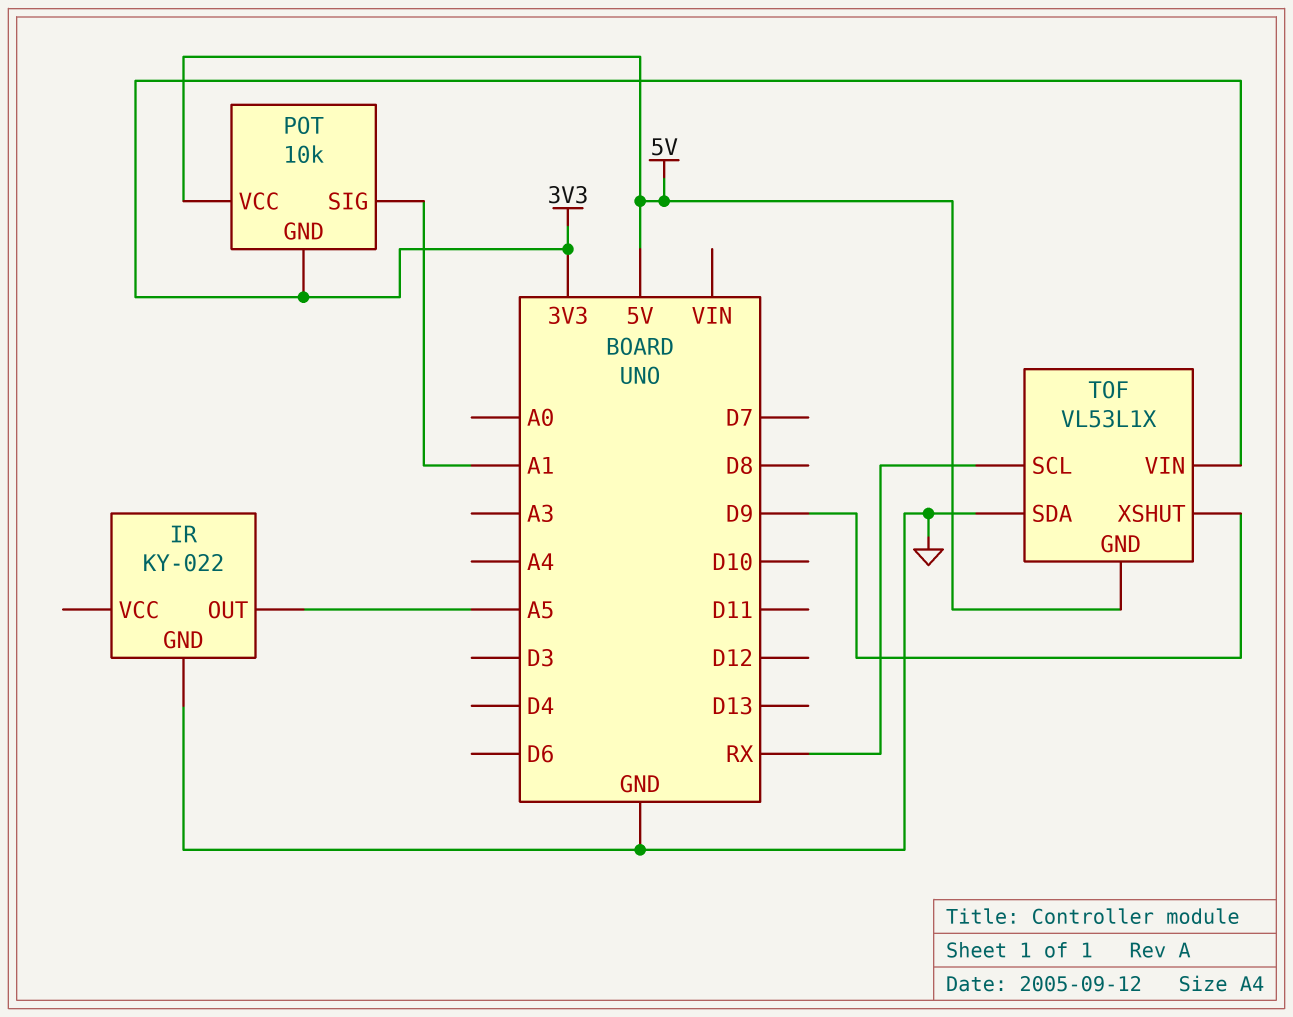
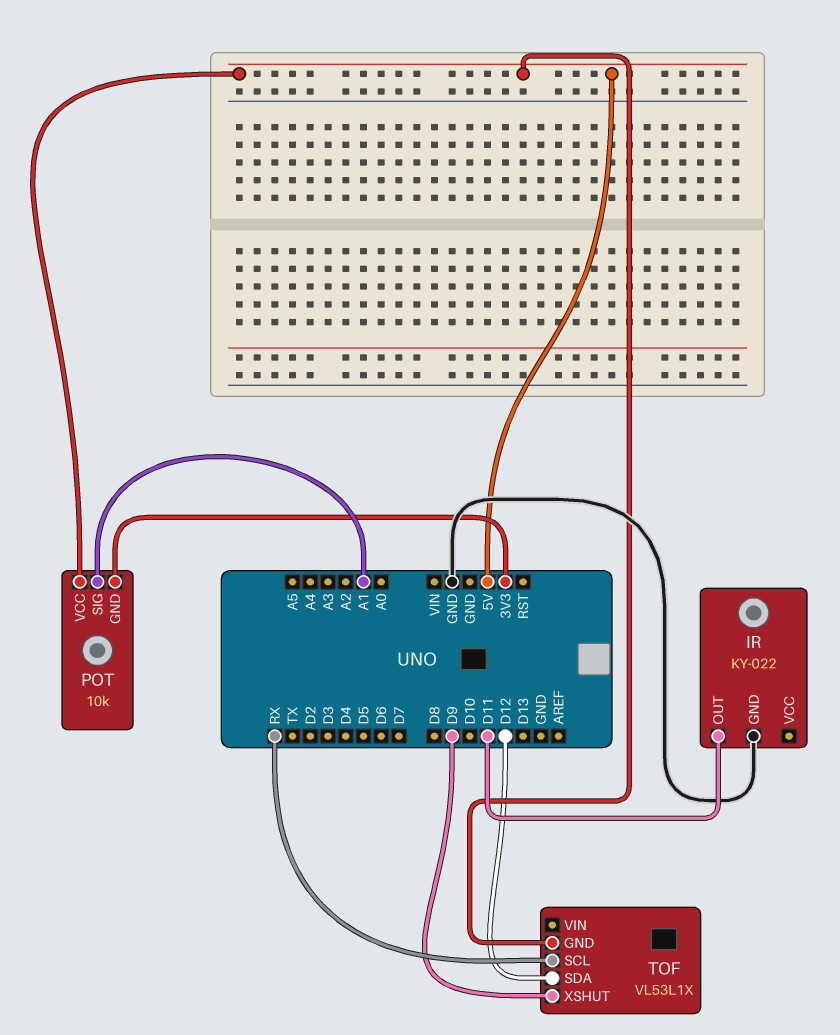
IR pin OUT: A5 -> D11
TOF pin SDA: GND -> D12
TOF pin VIN: 3V3 -> none

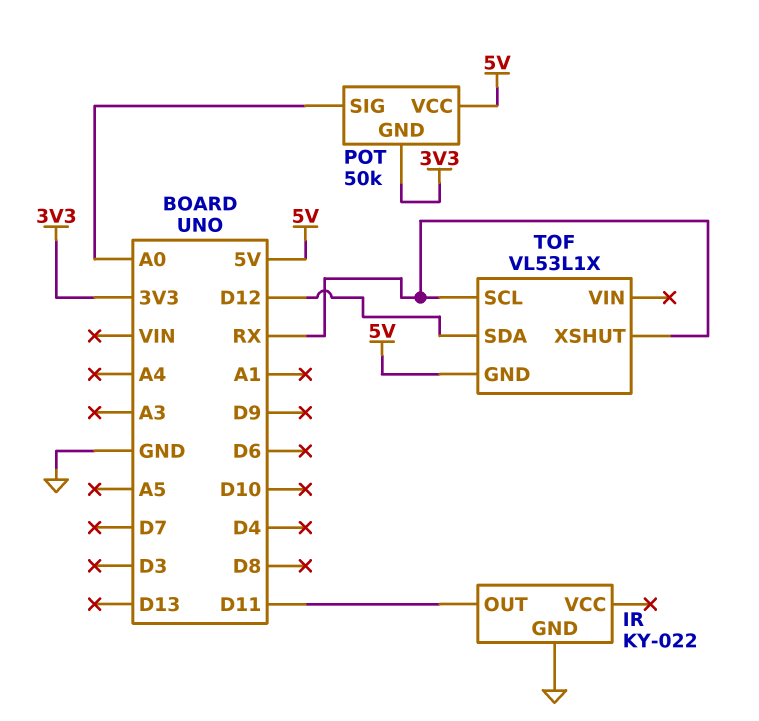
POT: 10k -> 50k
POT pin SIG: A1 -> A0
TOF pin XSHUT: D9 -> RX

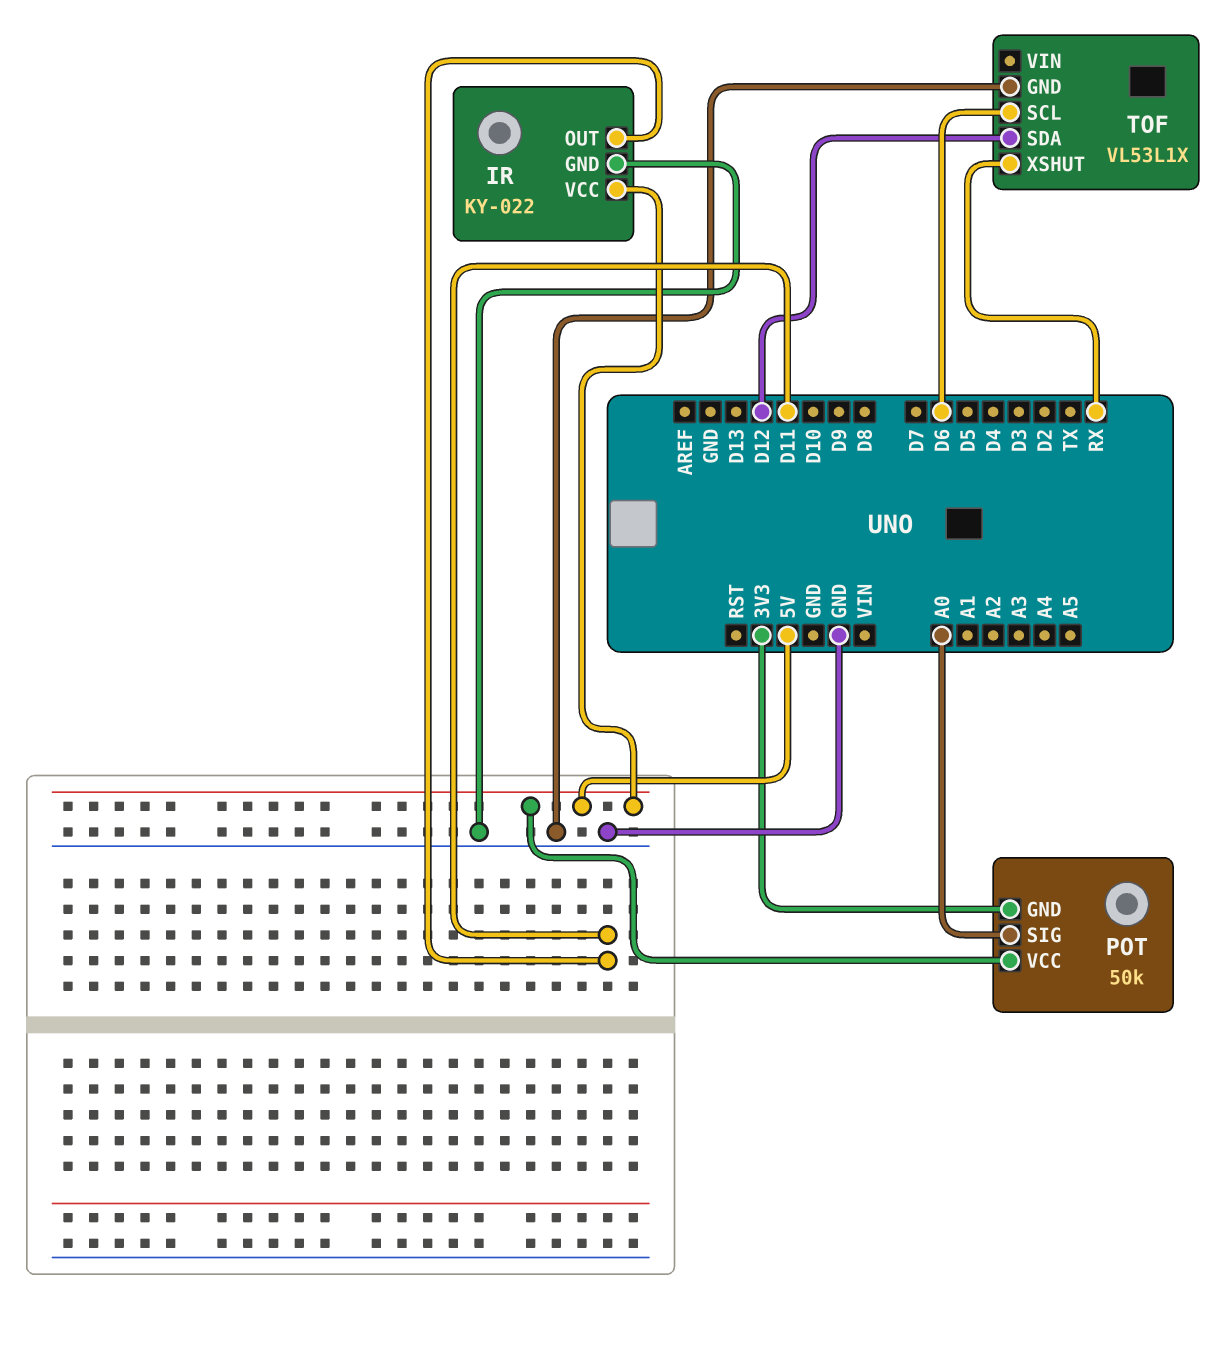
IR pin VCC: none -> 5V
TOF pin GND: 5V -> GND
TOF pin SCL: RX -> D6

